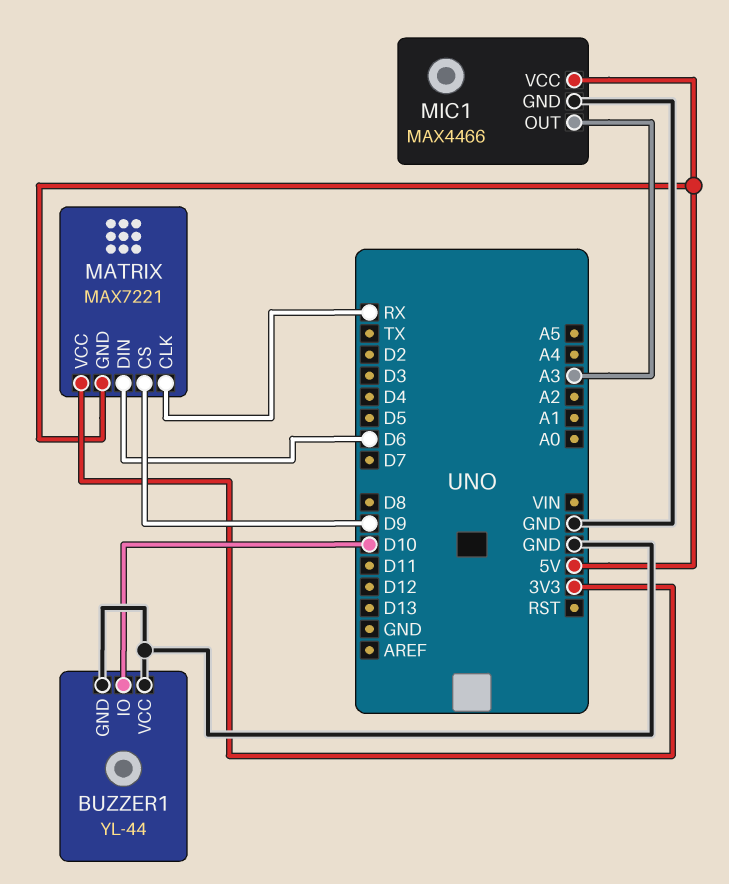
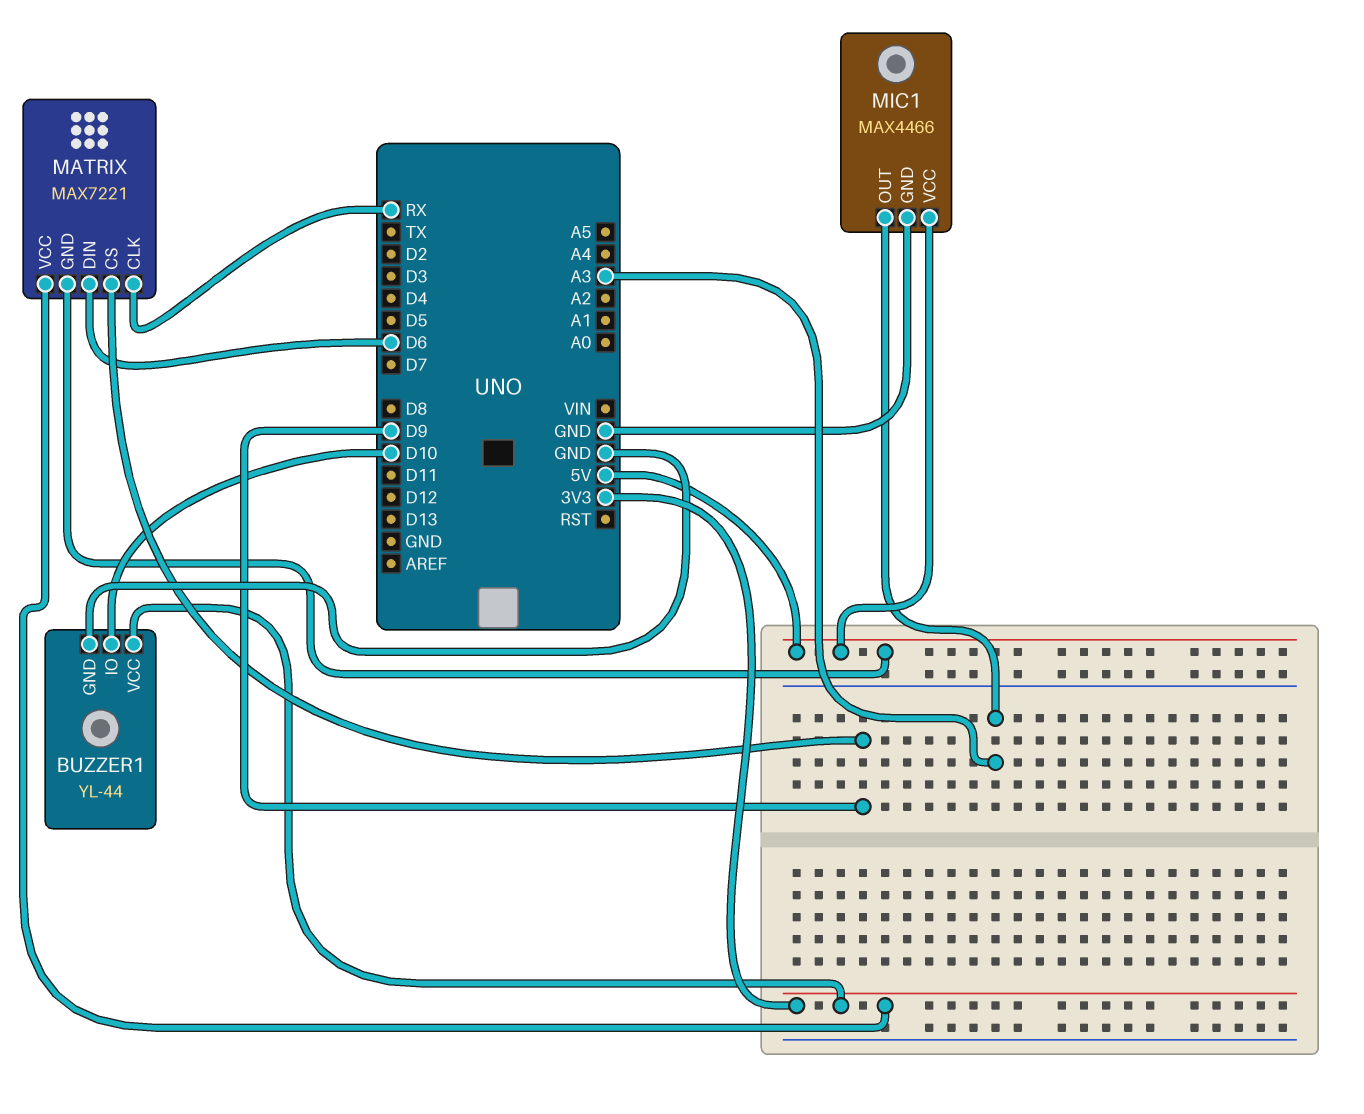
BUZZER1 pin VCC: GND -> 3V3

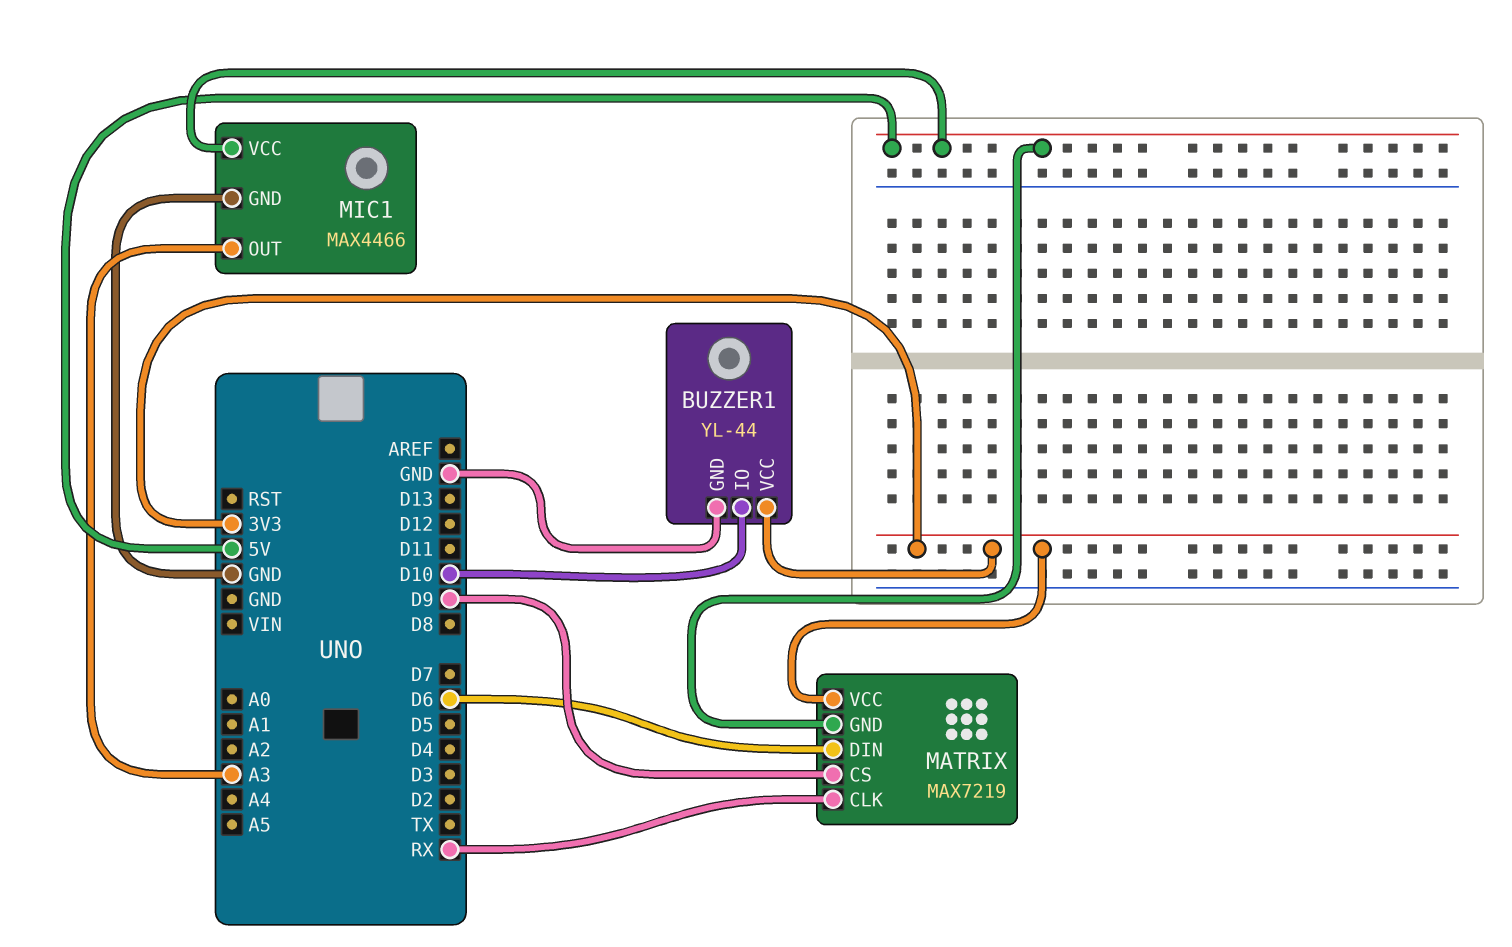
MATRIX: MAX7221 -> MAX7219

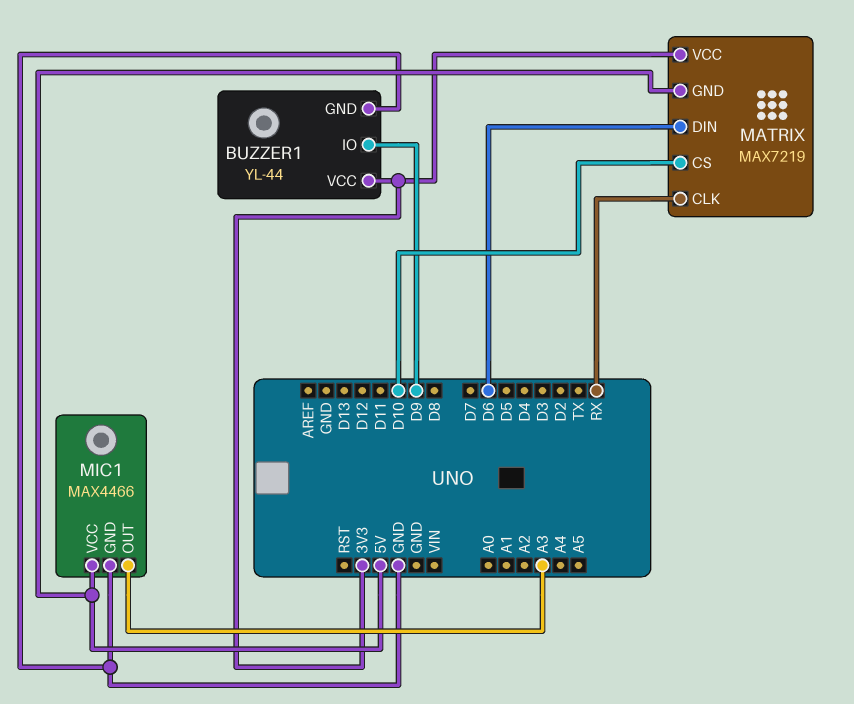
BUZZER1 pin IO: D10 -> D9
MATRIX pin CS: D9 -> D10

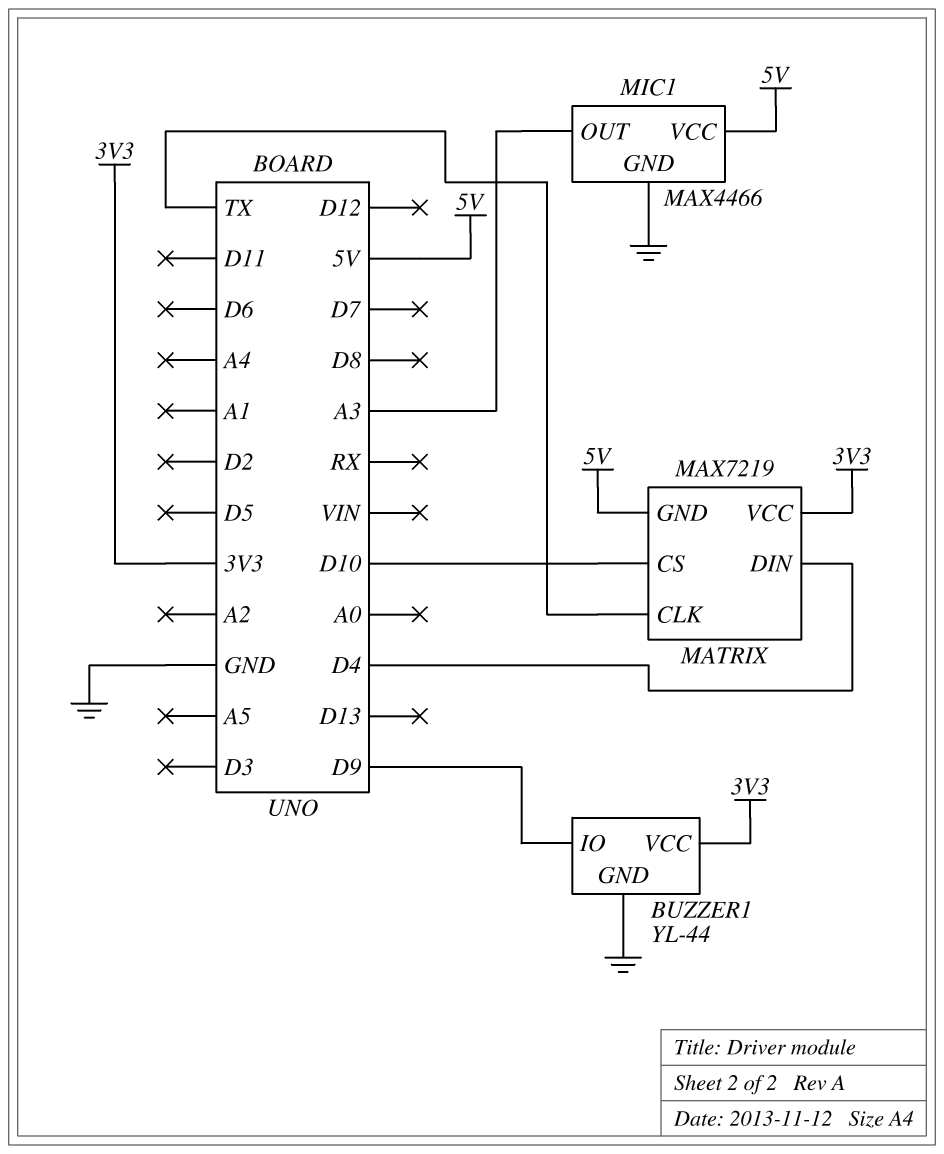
MATRIX pin CLK: RX -> TX
MATRIX pin DIN: D6 -> D4

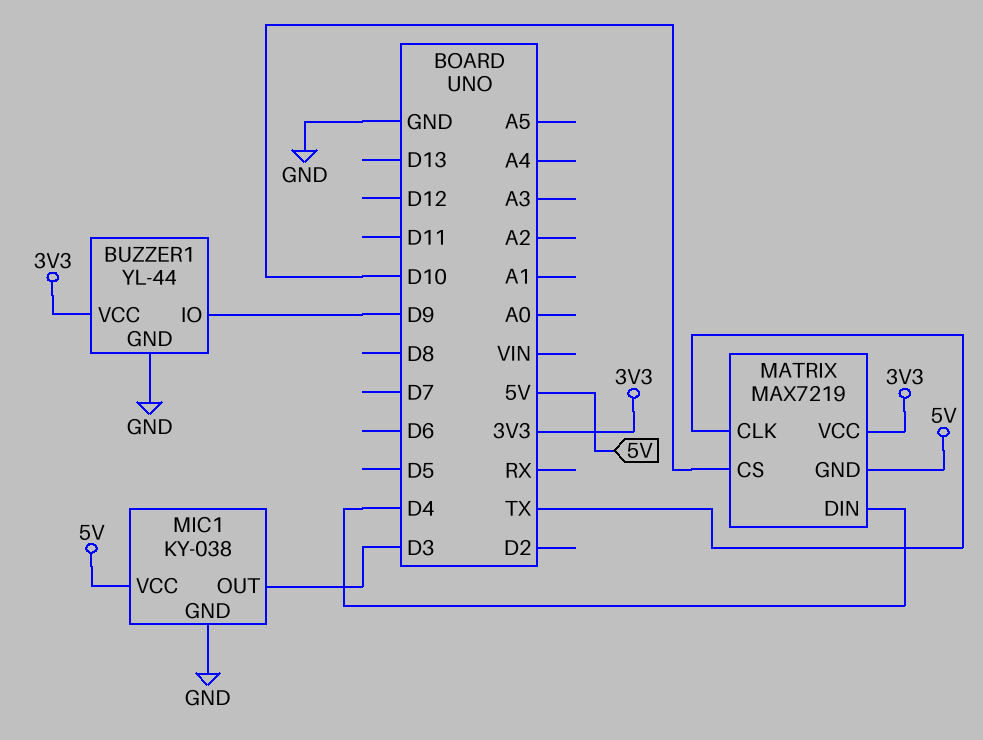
MIC1: MAX4466 -> KY-038
MIC1 pin OUT: A3 -> D3

